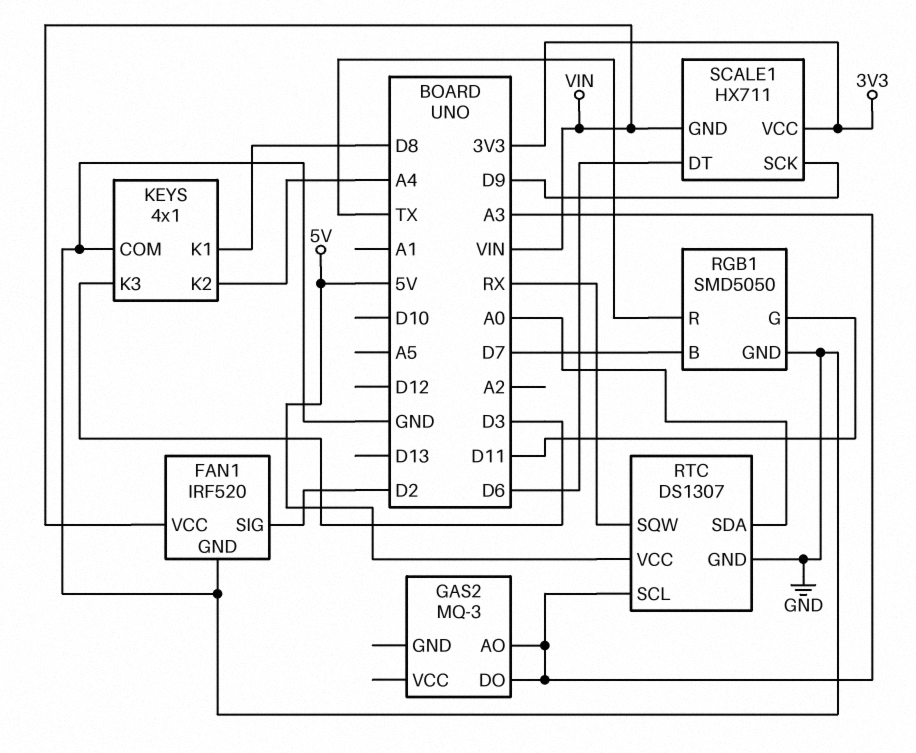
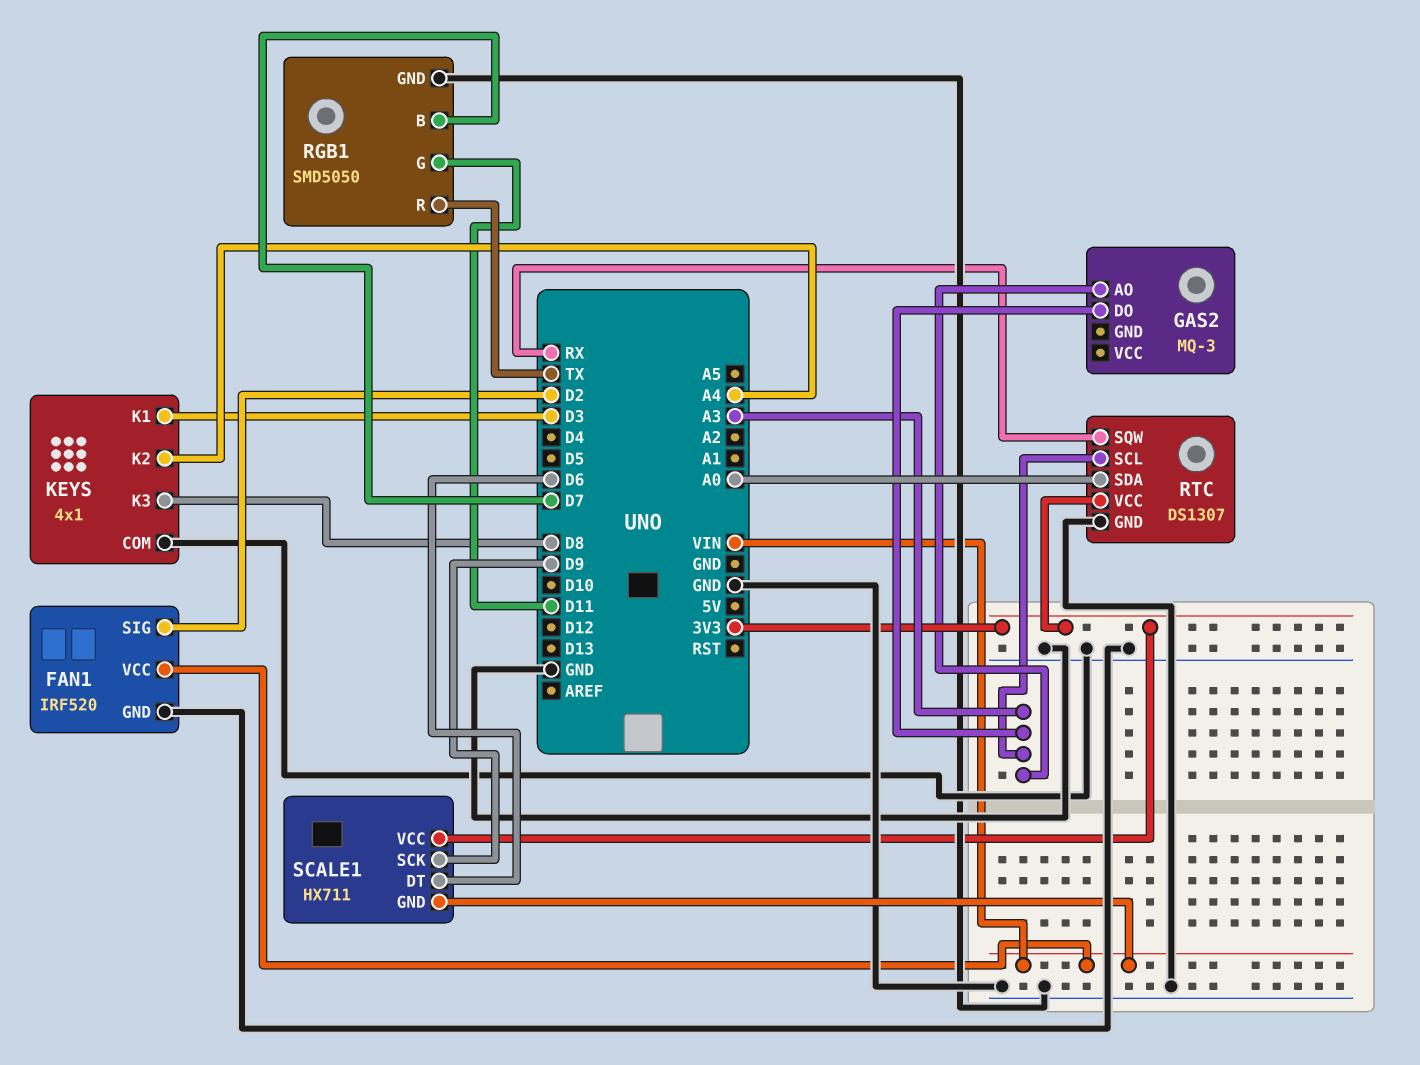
KEYS pin K1: D8 -> D3
KEYS pin K3: D3 -> D8
RTC pin VCC: 5V -> 3V3

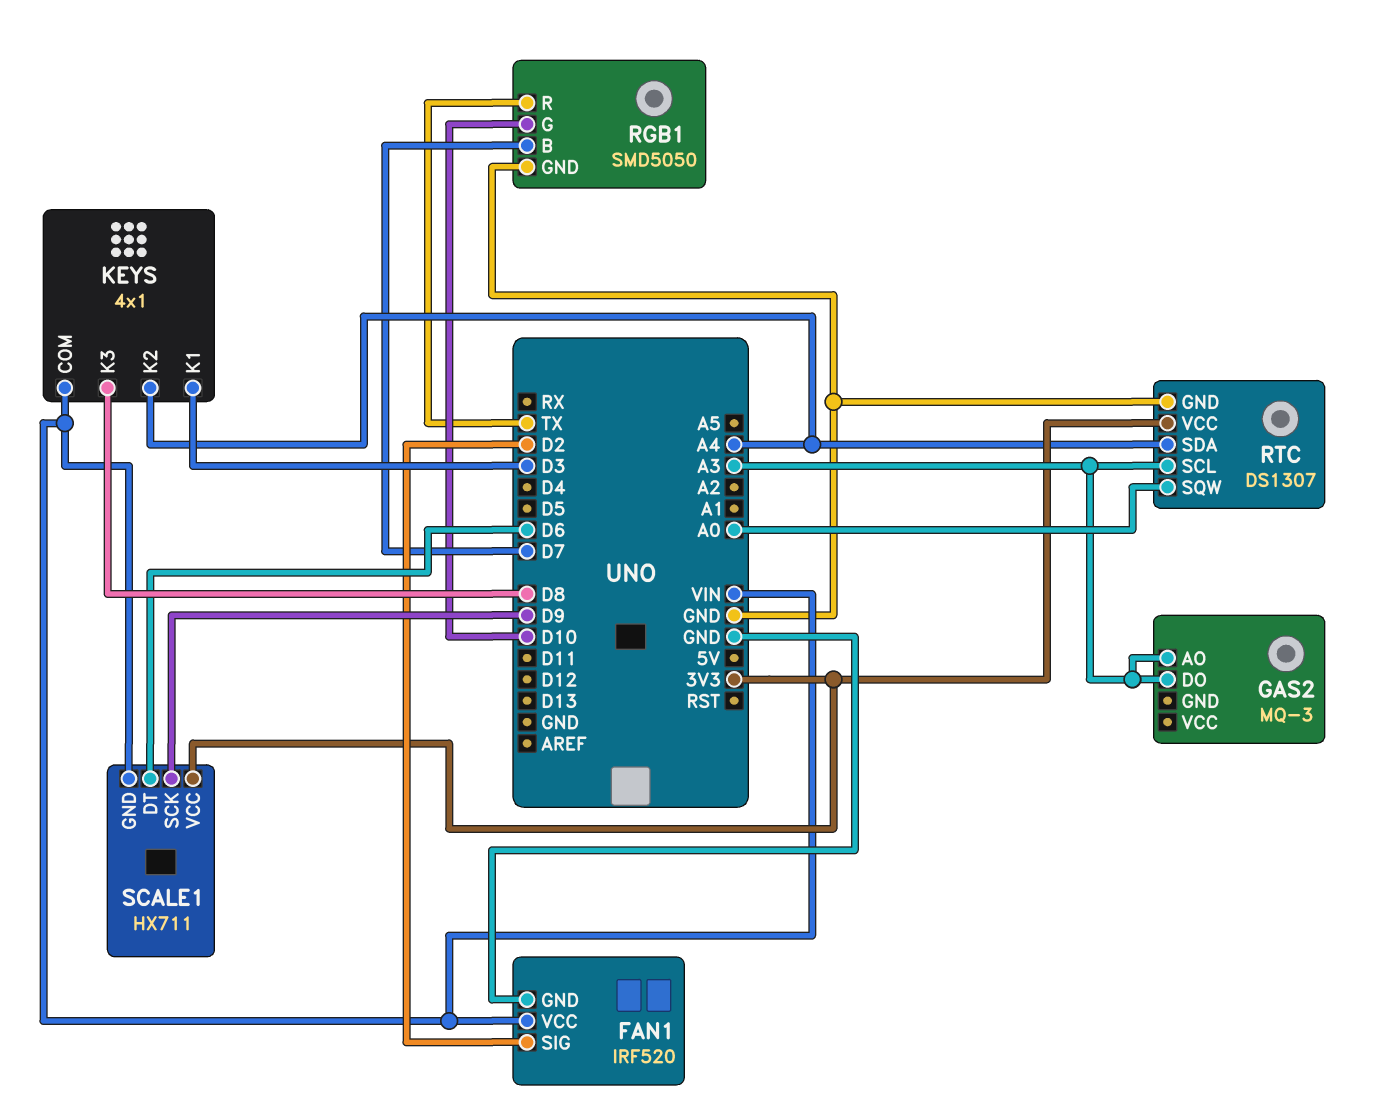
KEYS pin COM: GND -> VIN
RGB1 pin G: D11 -> D10
RTC pin SDA: A0 -> A4
RTC pin SQW: RX -> A0

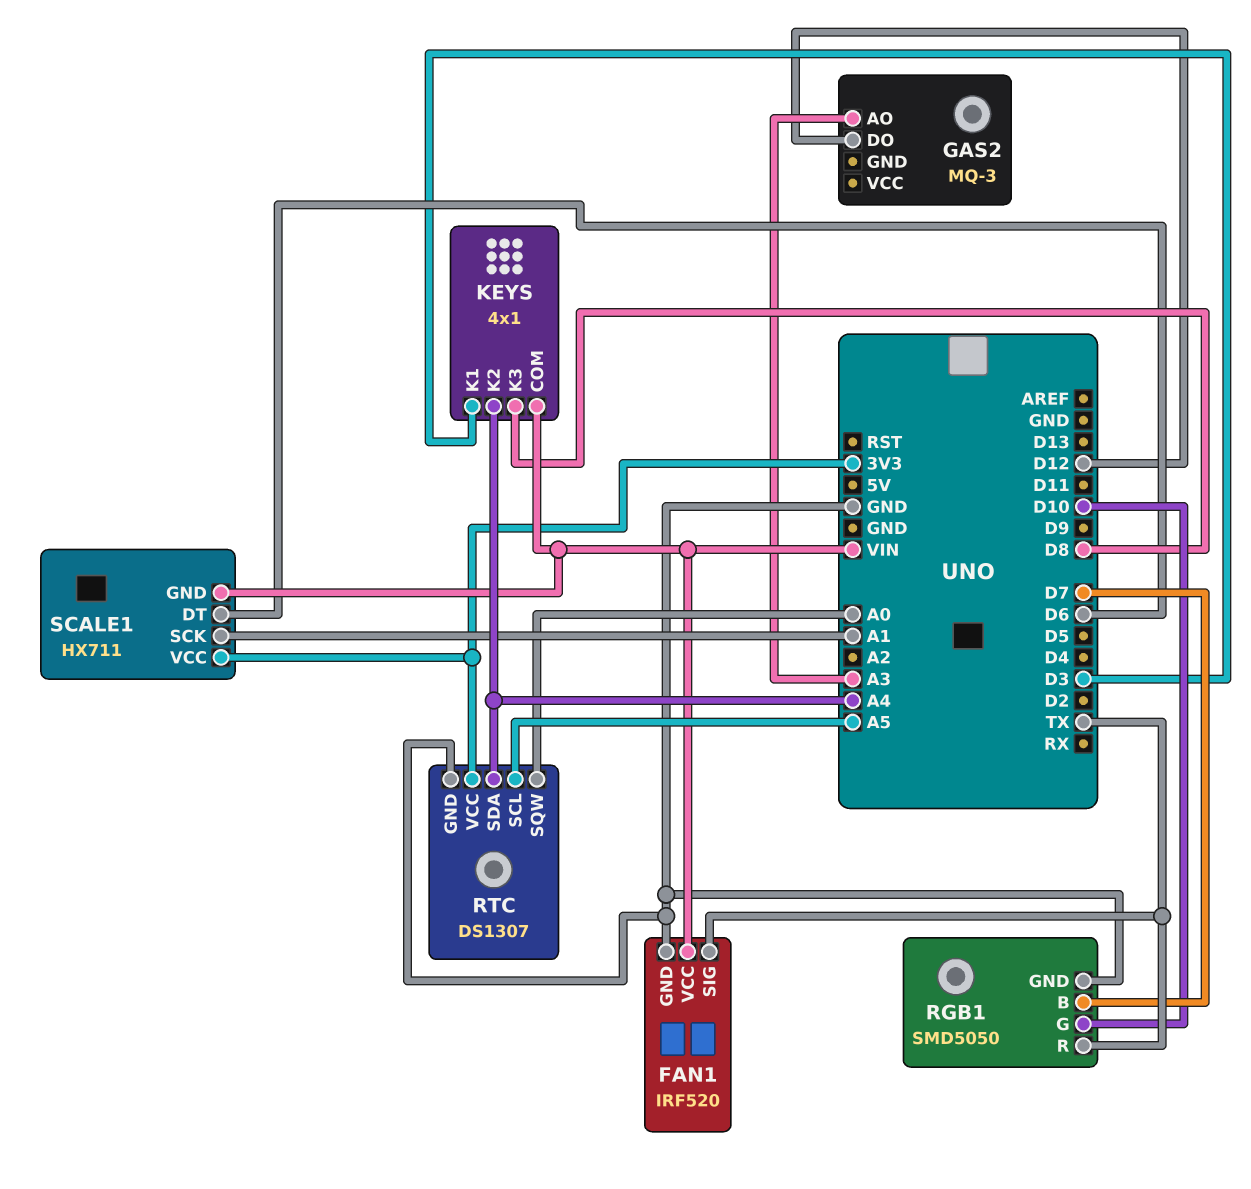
FAN1 pin SIG: D2 -> TX
GAS2 pin DO: A3 -> D12
RTC pin SCL: A3 -> A5
SCALE1 pin SCK: D9 -> A1

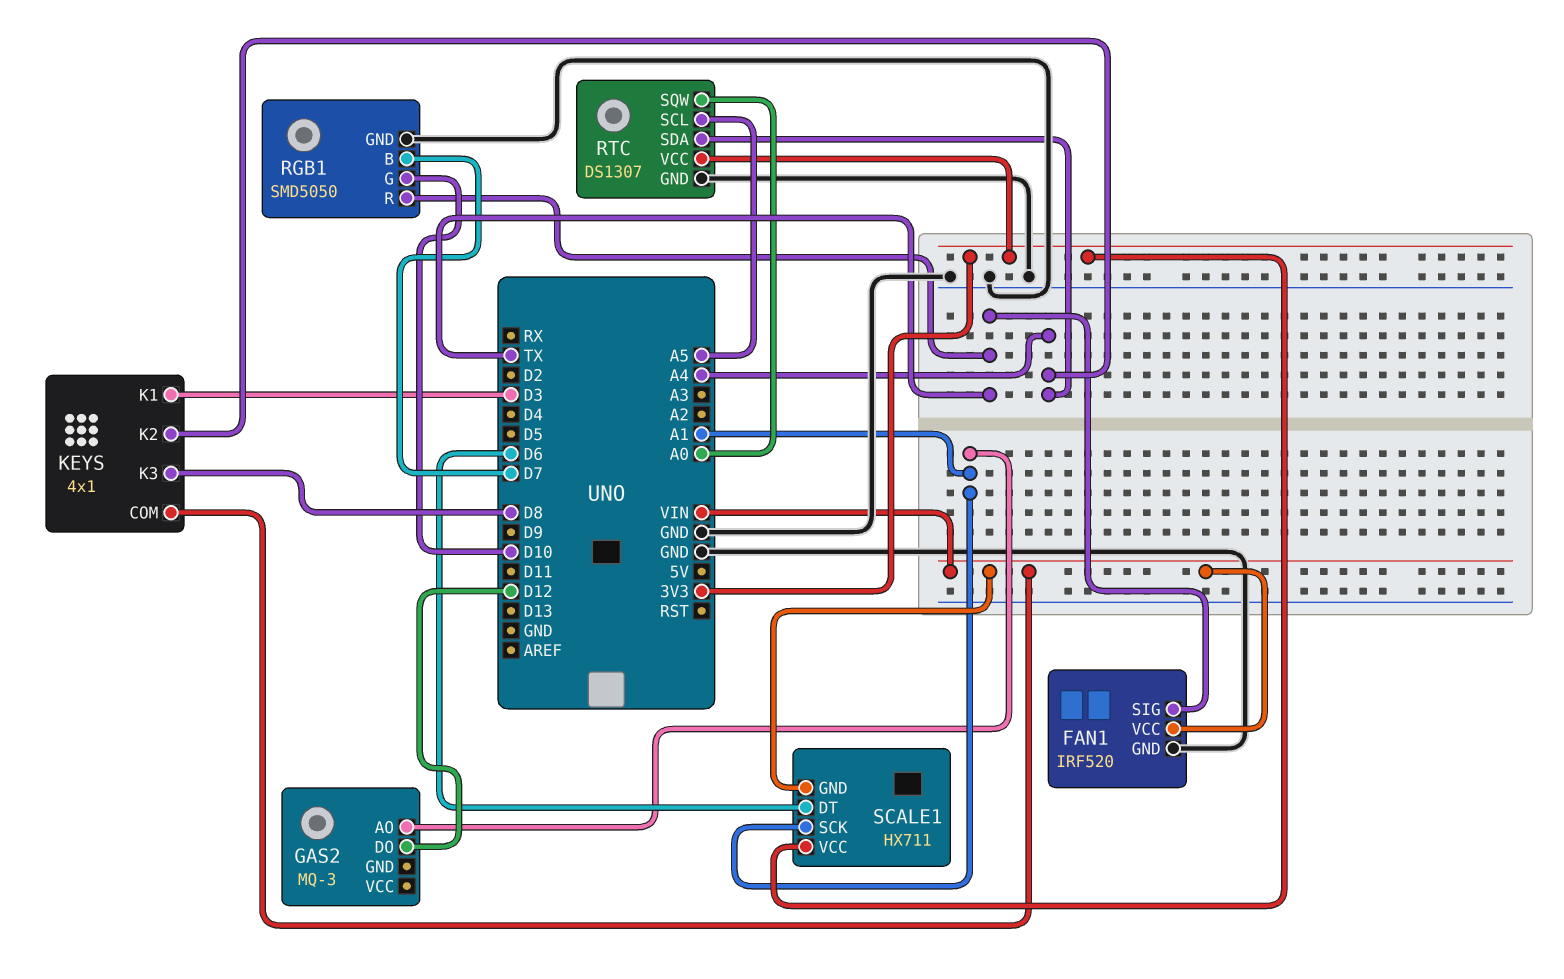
GAS2 pin AO: A3 -> A1

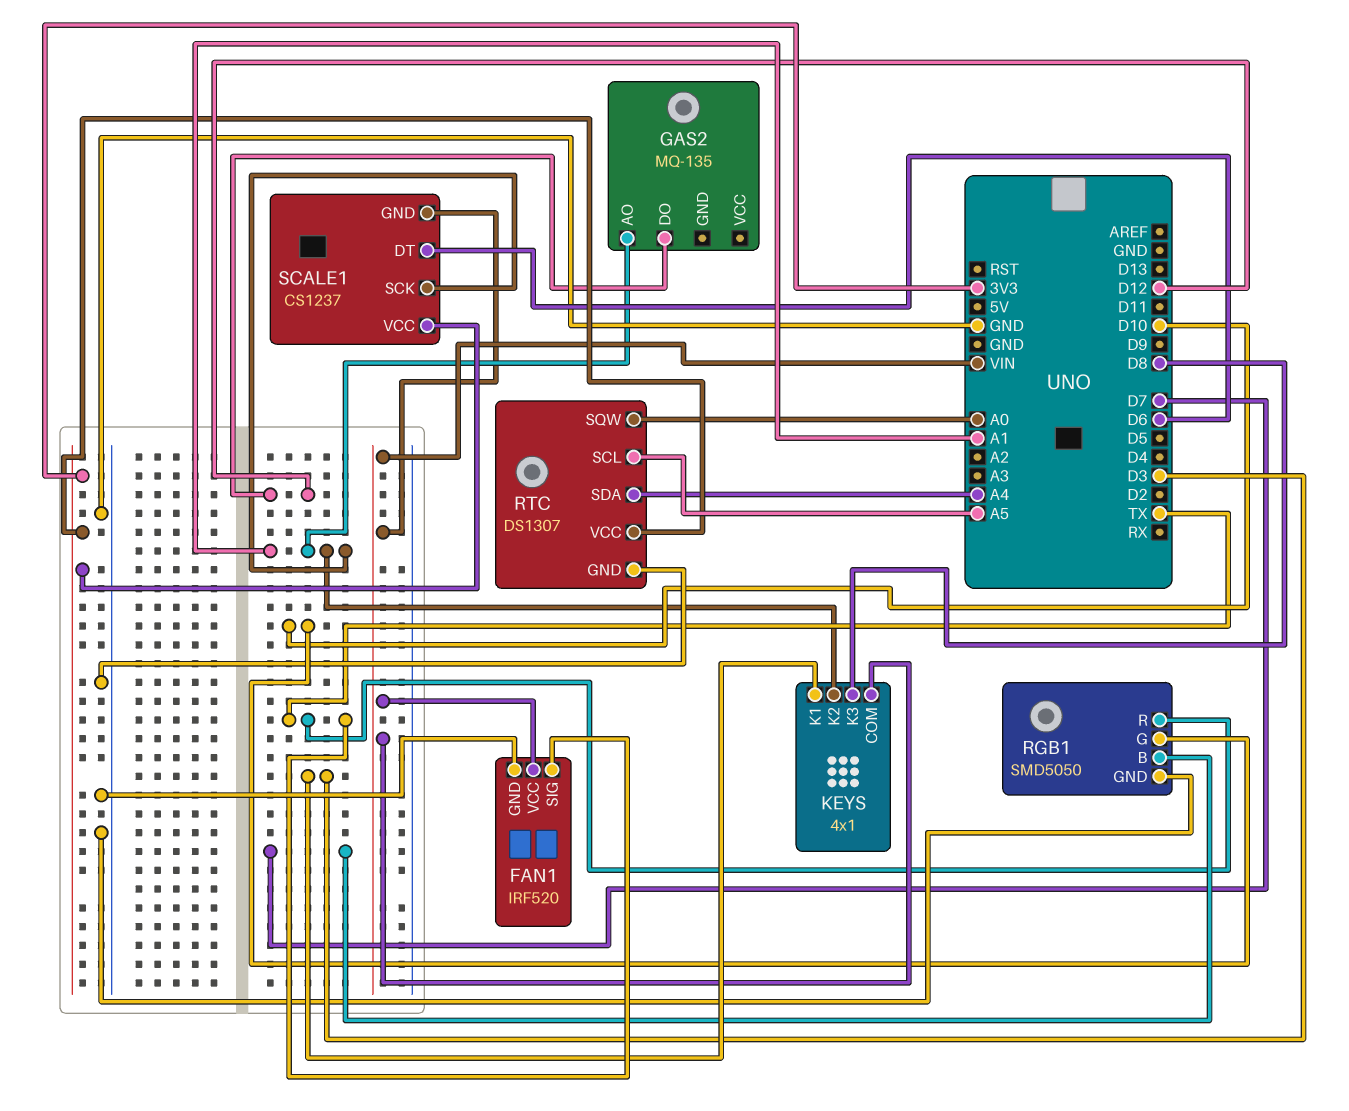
GAS2: MQ-3 -> MQ-135
KEYS pin K2: A4 -> A1
SCALE1: HX711 -> CS1237

